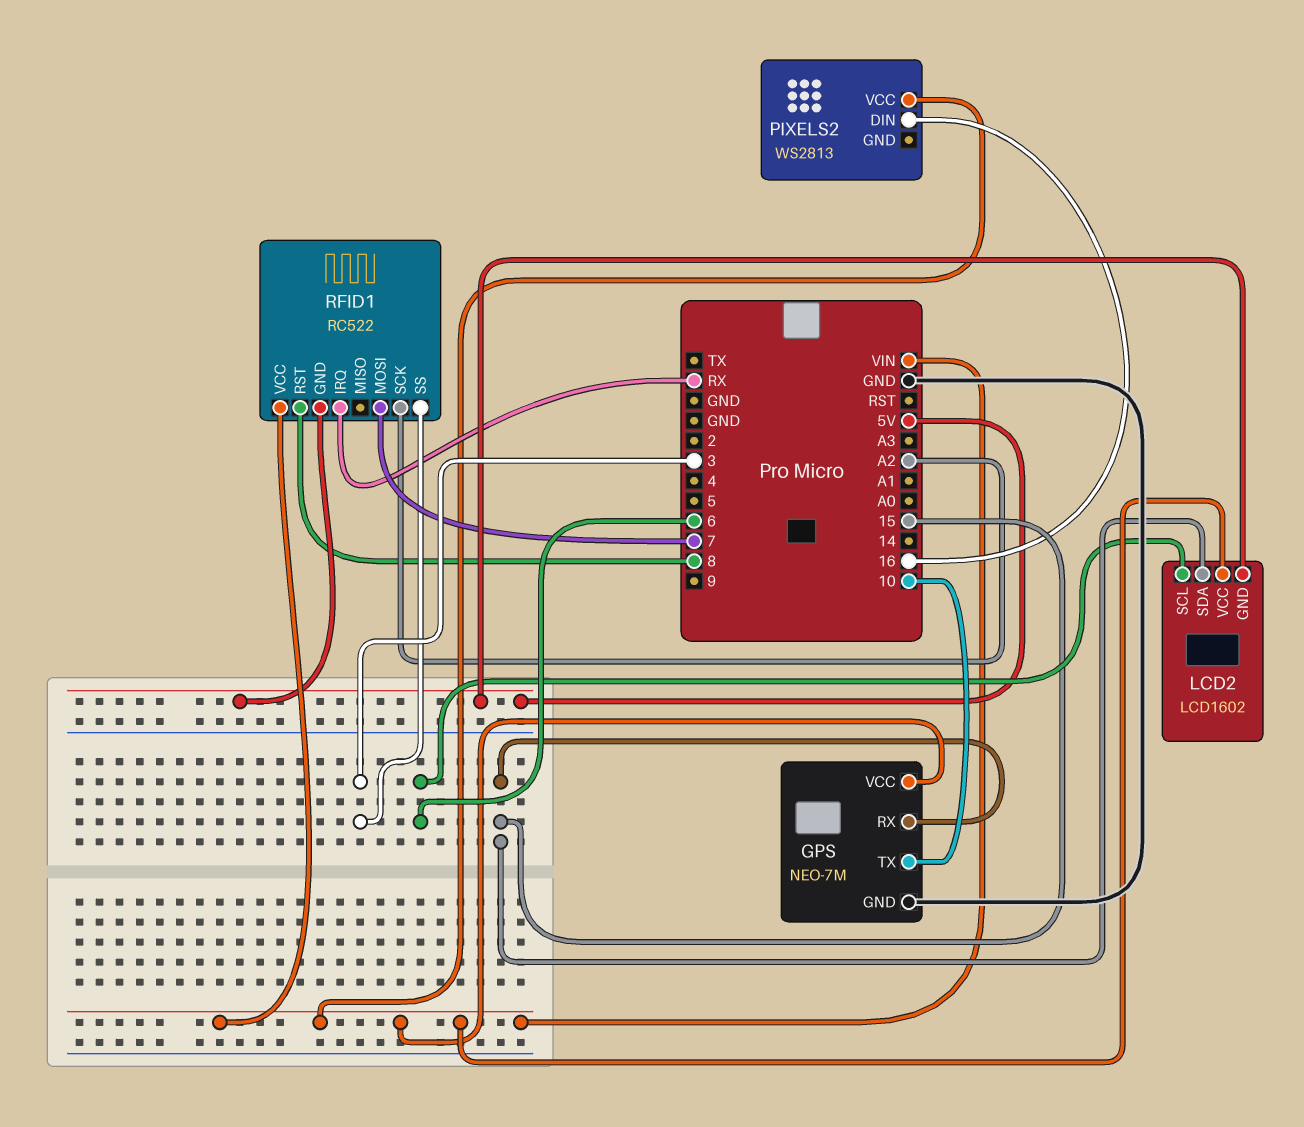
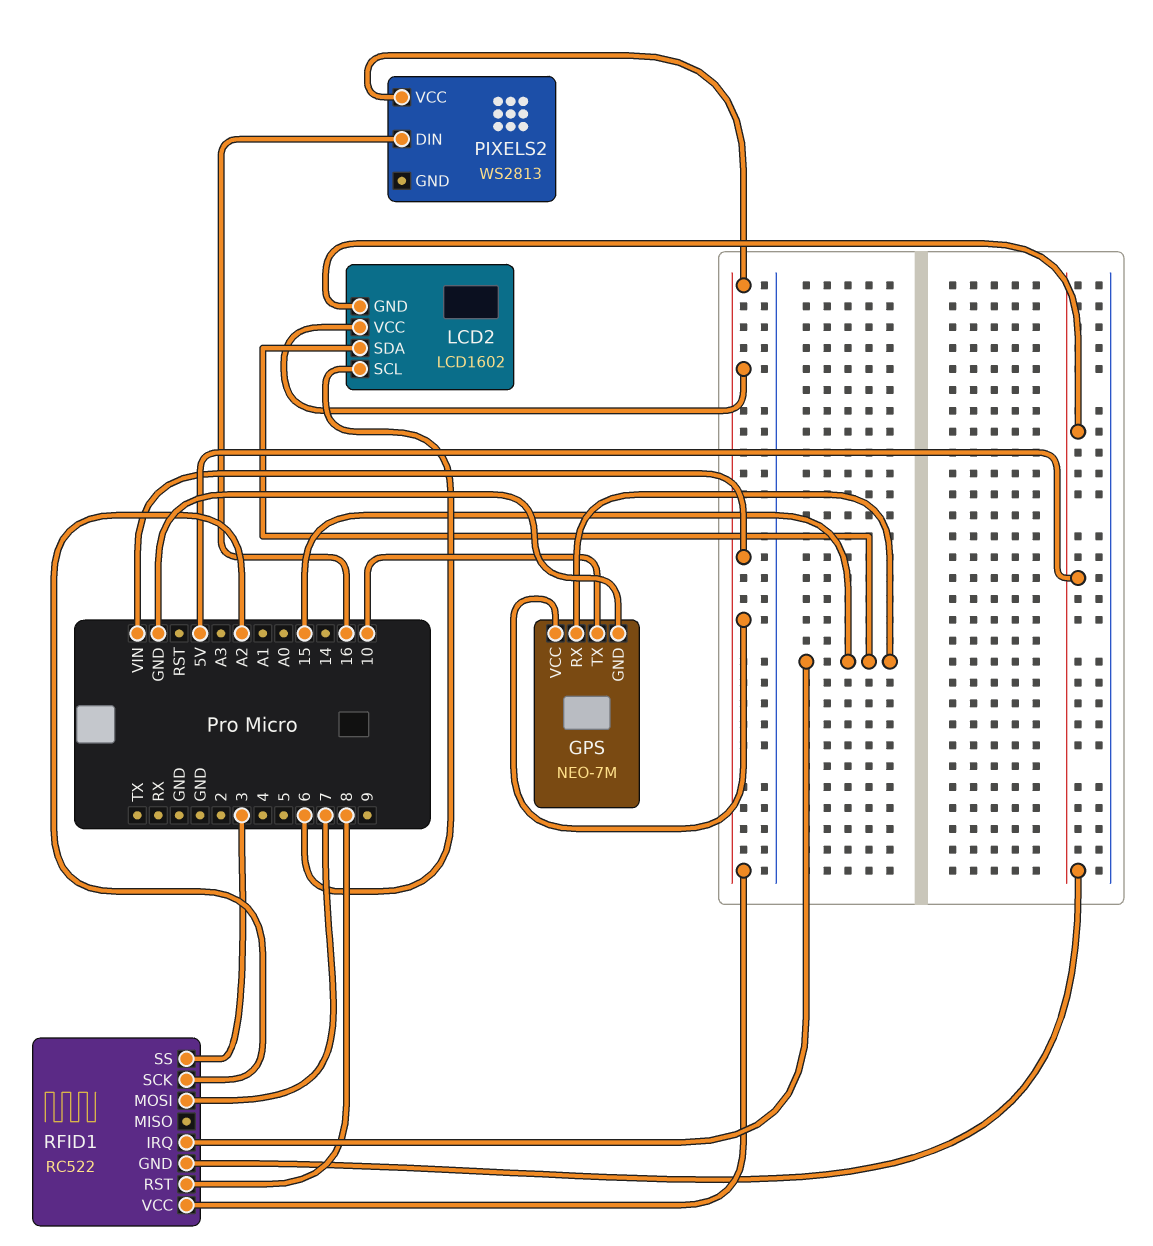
RFID1 pin IRQ: RX -> 15

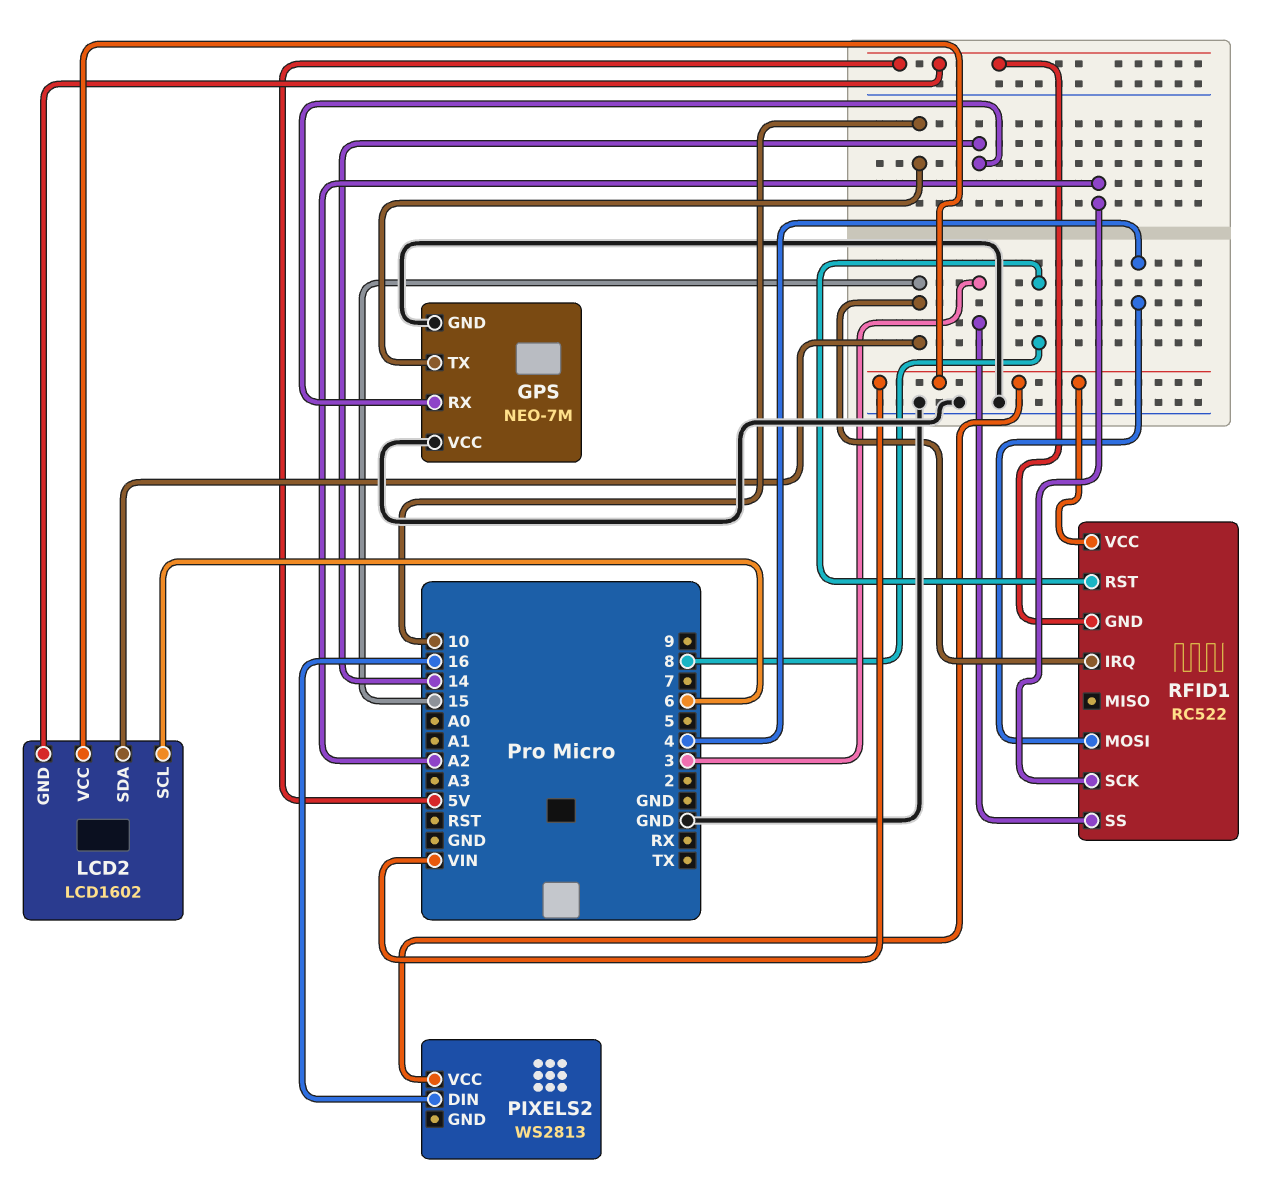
GPS pin RX: 15 -> 14
GPS pin VCC: VIN -> GND
RFID1 pin MOSI: 7 -> 4

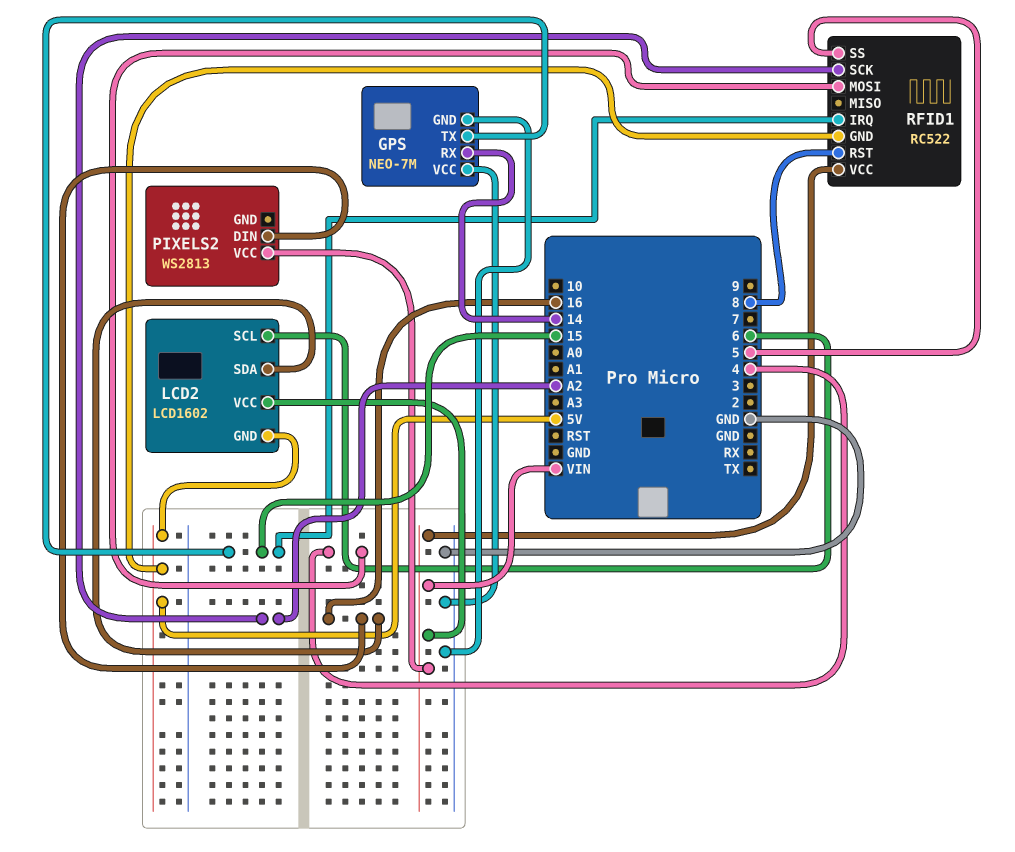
GPS pin TX: 10 -> 15
LCD2 pin SDA: 15 -> 16
RFID1 pin SS: 3 -> 5

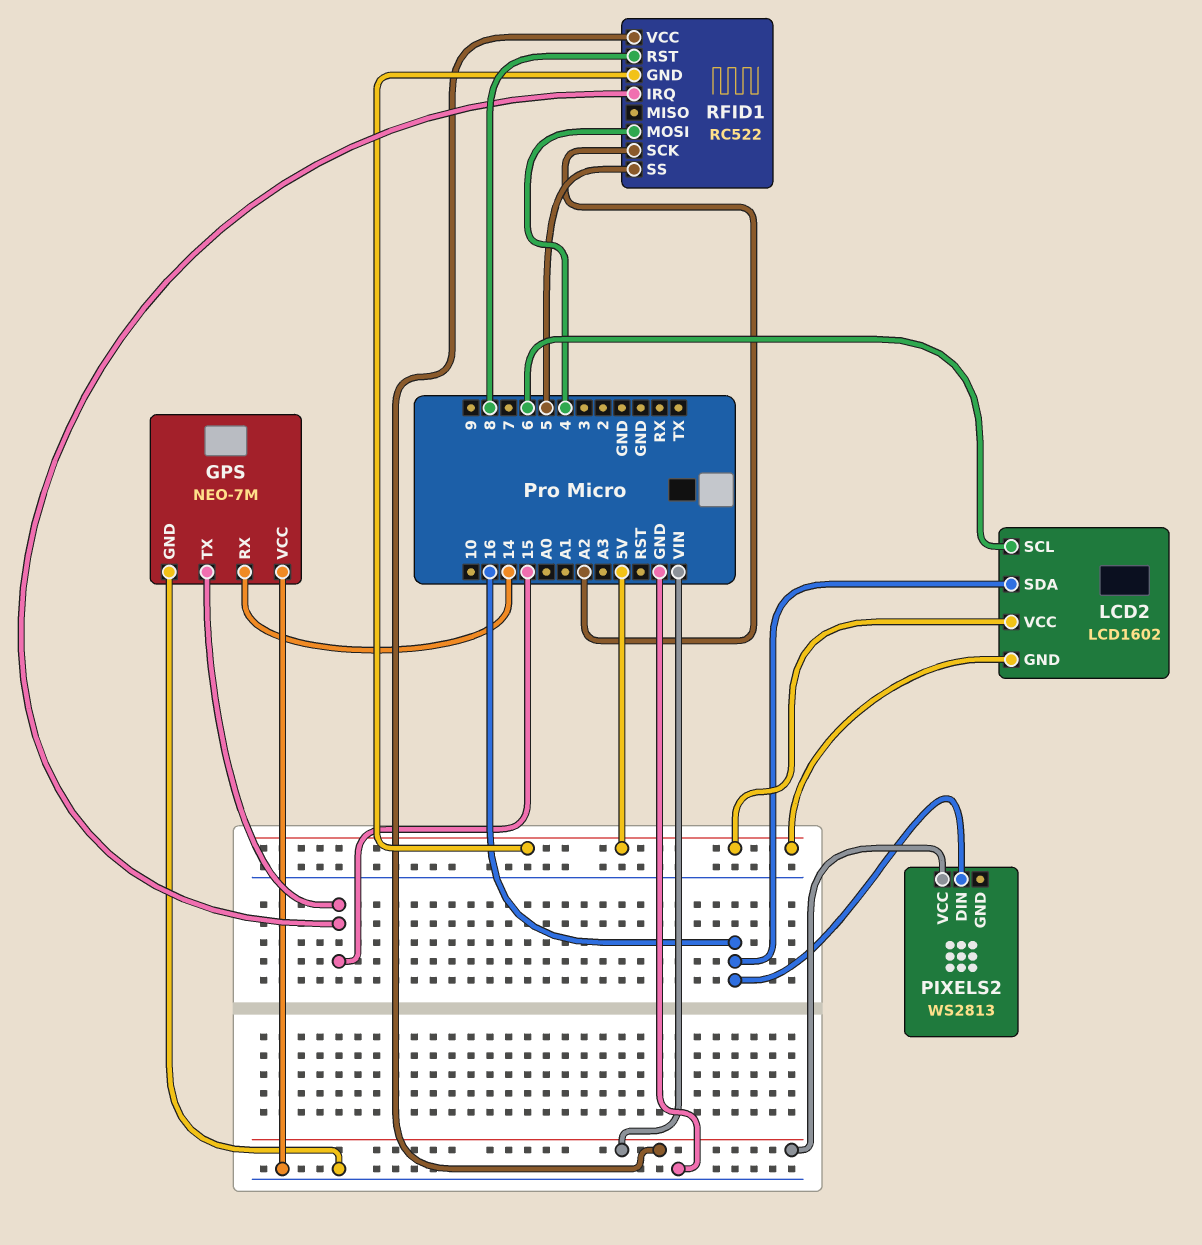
LCD2 pin VCC: VIN -> 5V

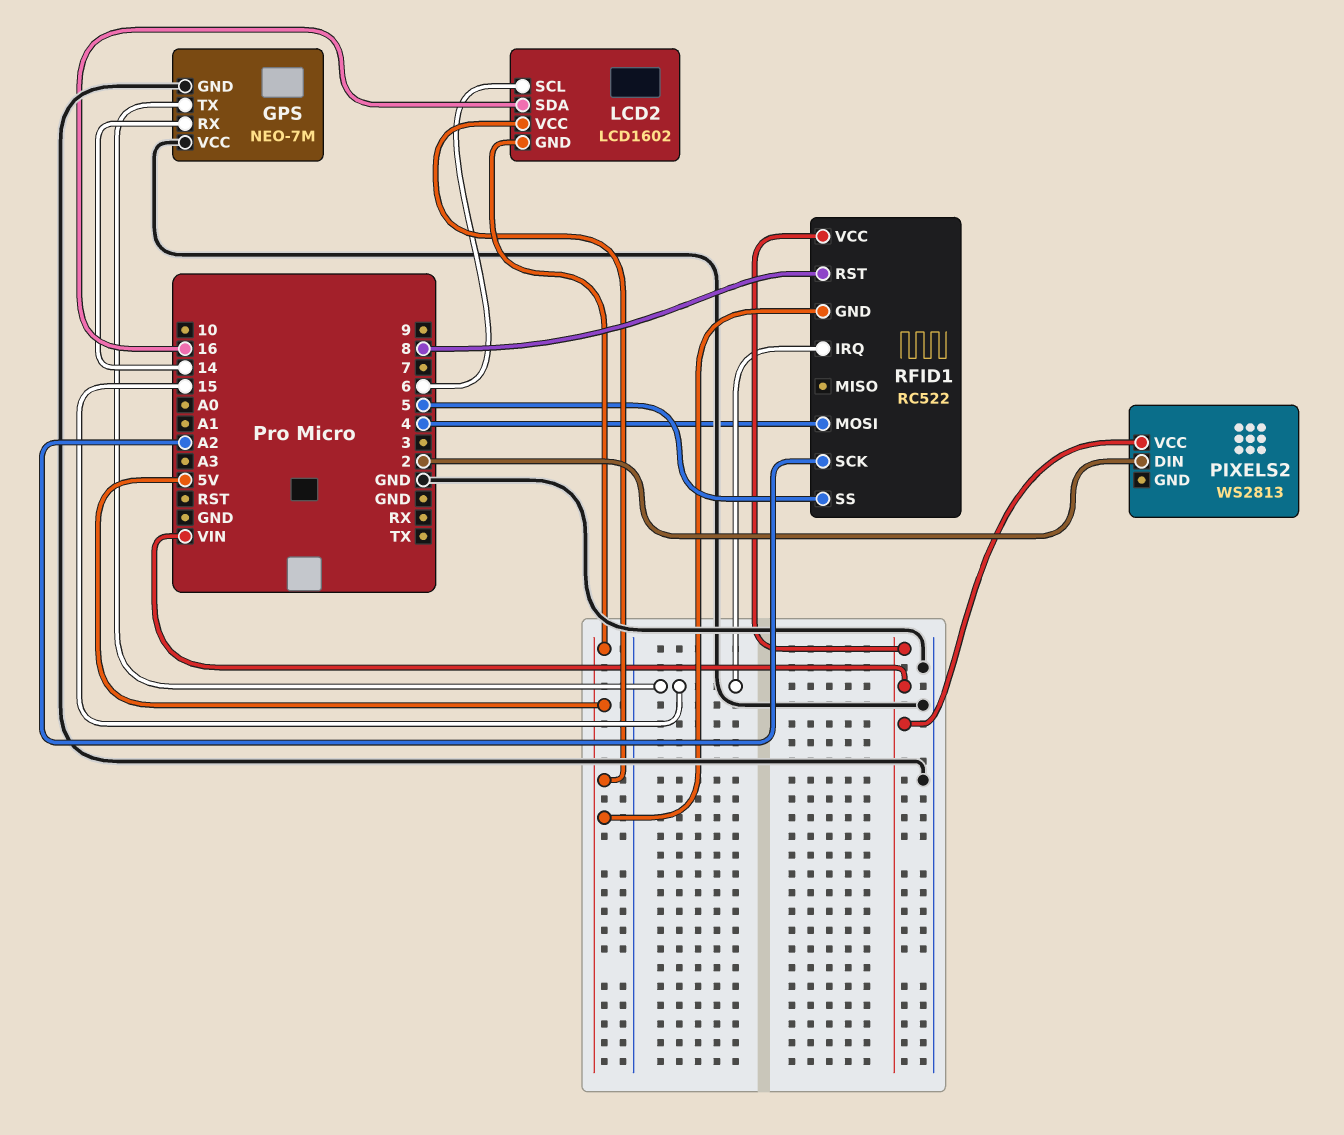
PIXELS2 pin DIN: 16 -> 2

